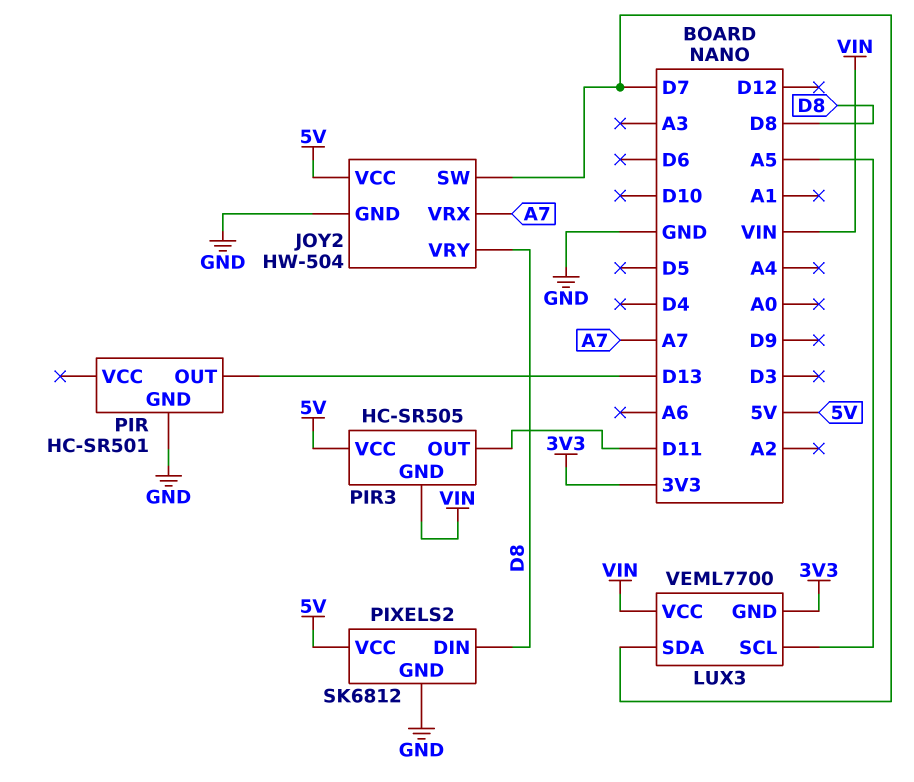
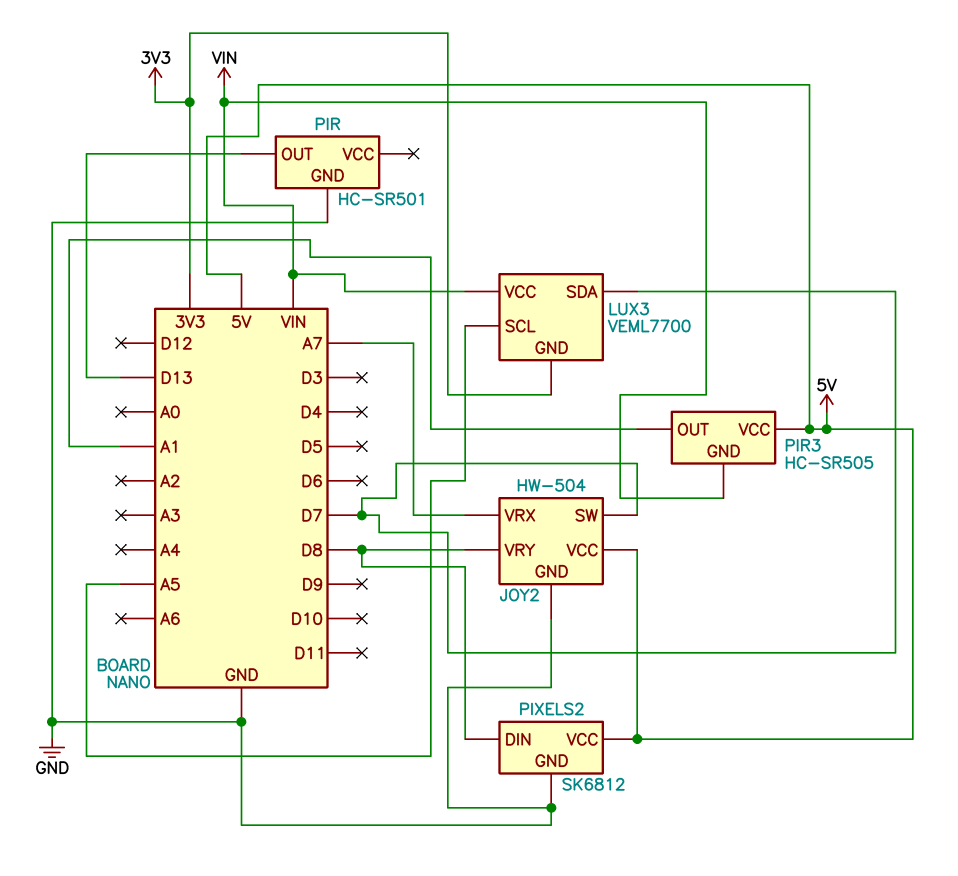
PIR3 pin OUT: D11 -> A1

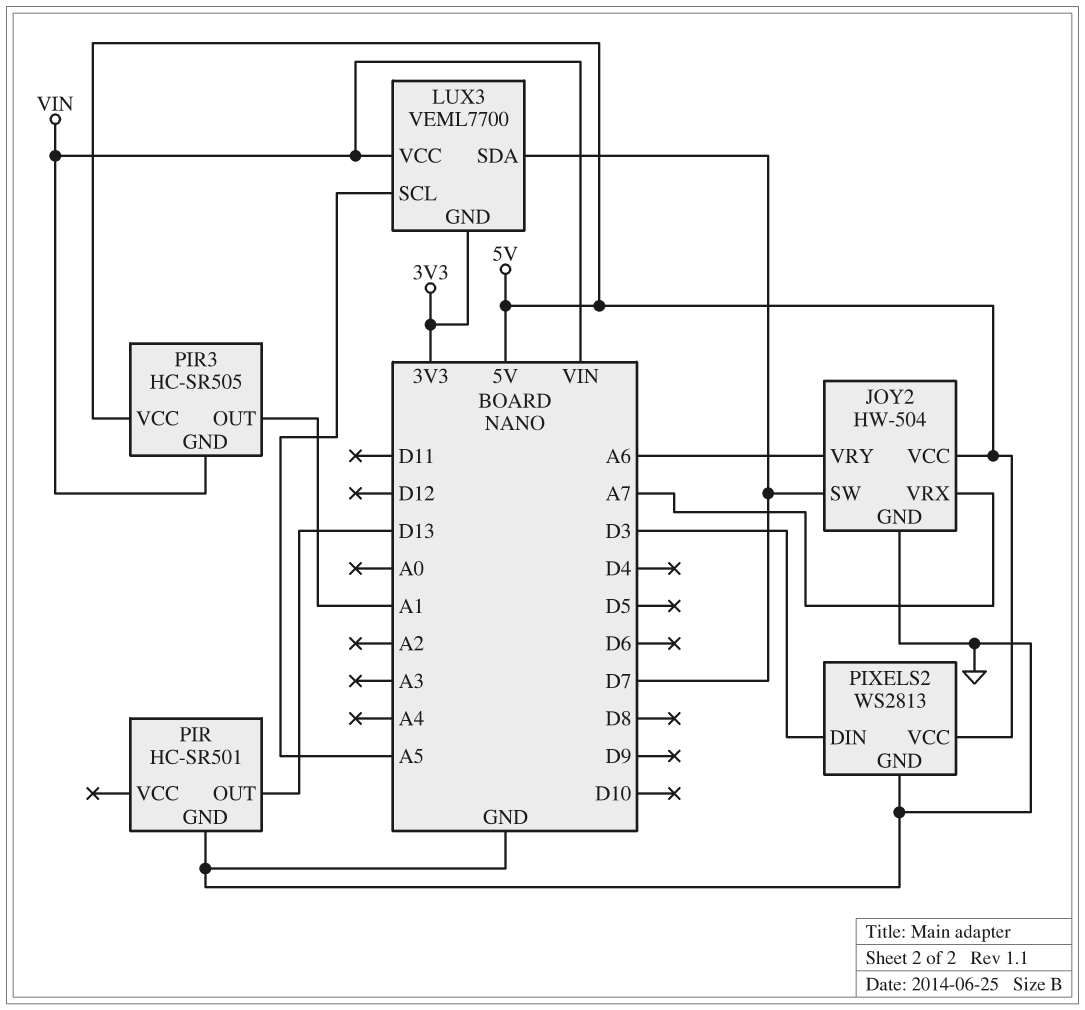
JOY2 pin VRY: D8 -> A6
PIXELS2: SK6812 -> WS2813
PIXELS2 pin DIN: D8 -> D3

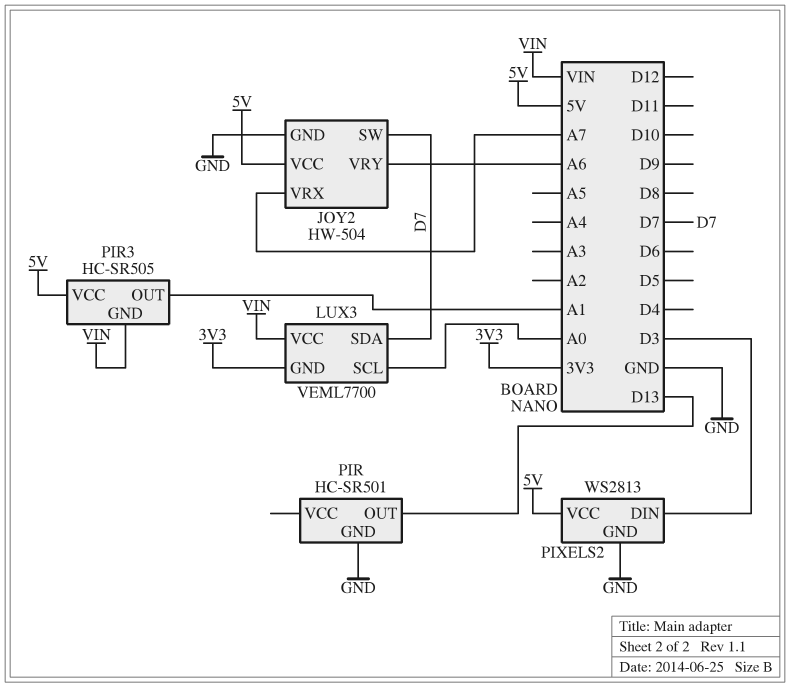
LUX3 pin SCL: A5 -> A0

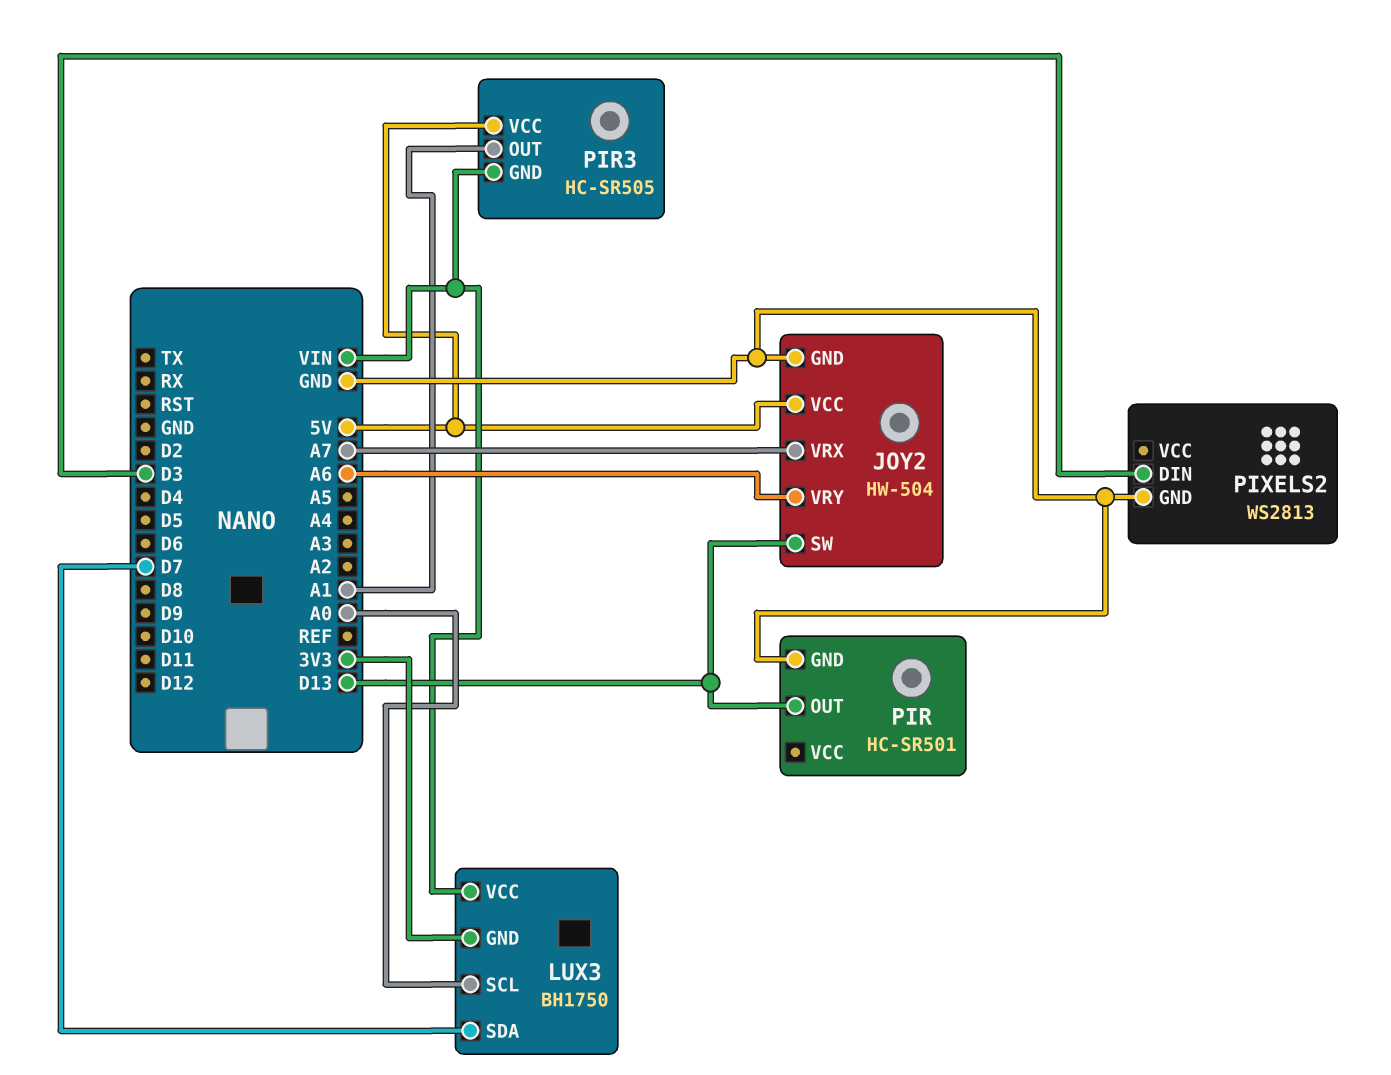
JOY2 pin SW: D7 -> D13
LUX3: VEML7700 -> BH1750
PIXELS2 pin VCC: 5V -> none

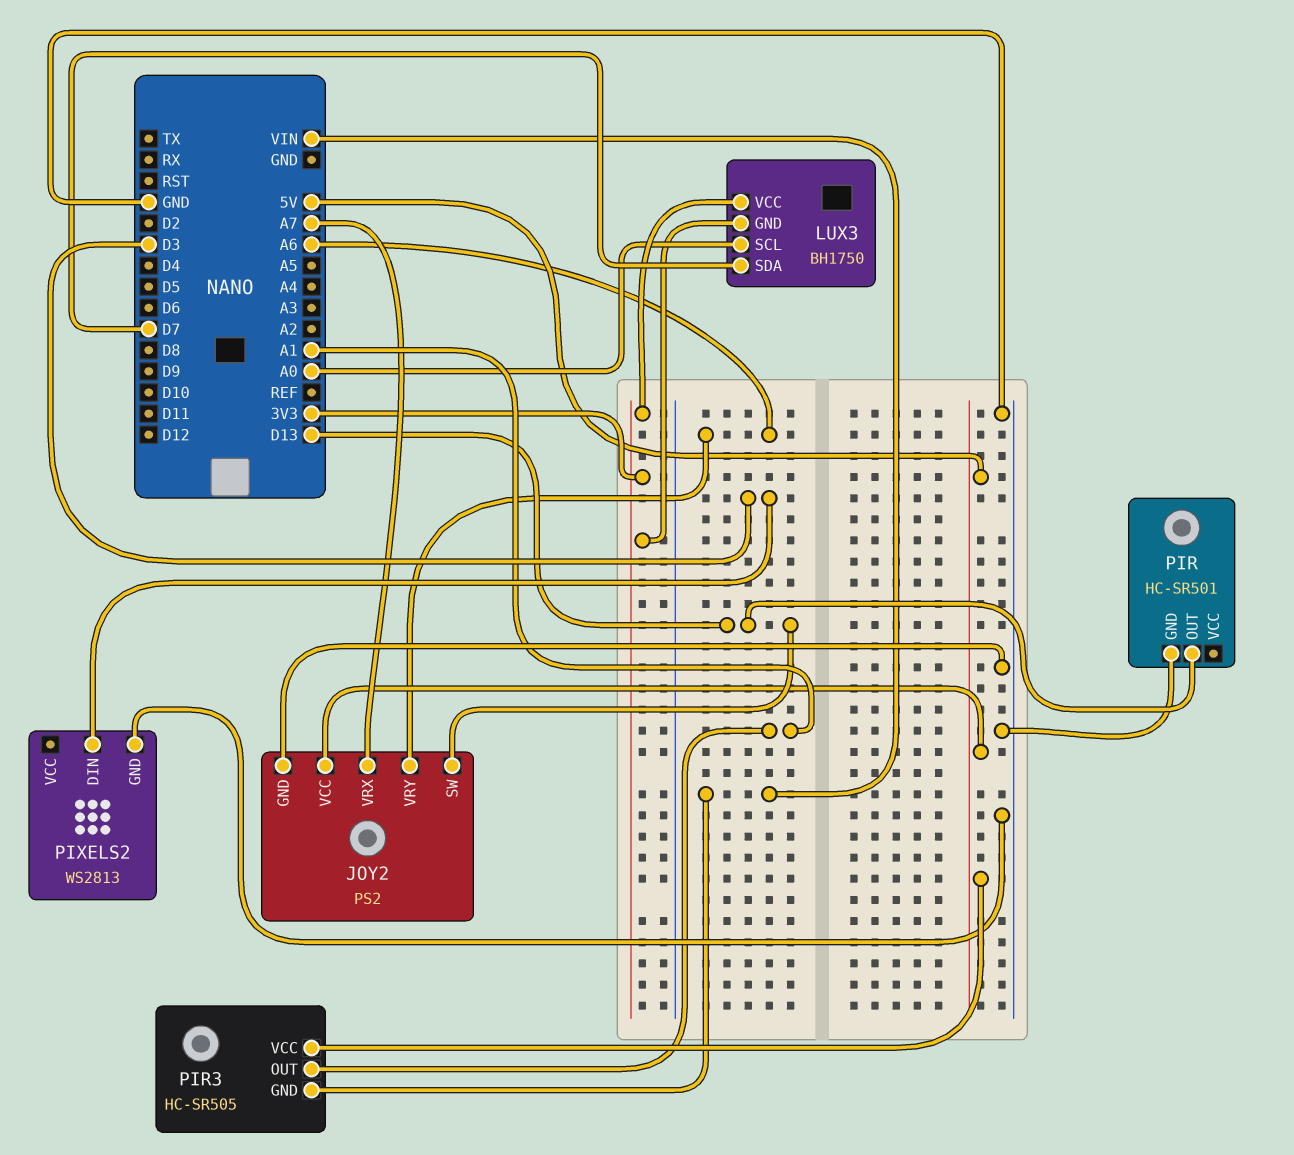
JOY2: HW-504 -> PS2
LUX3 pin VCC: VIN -> 3V3

